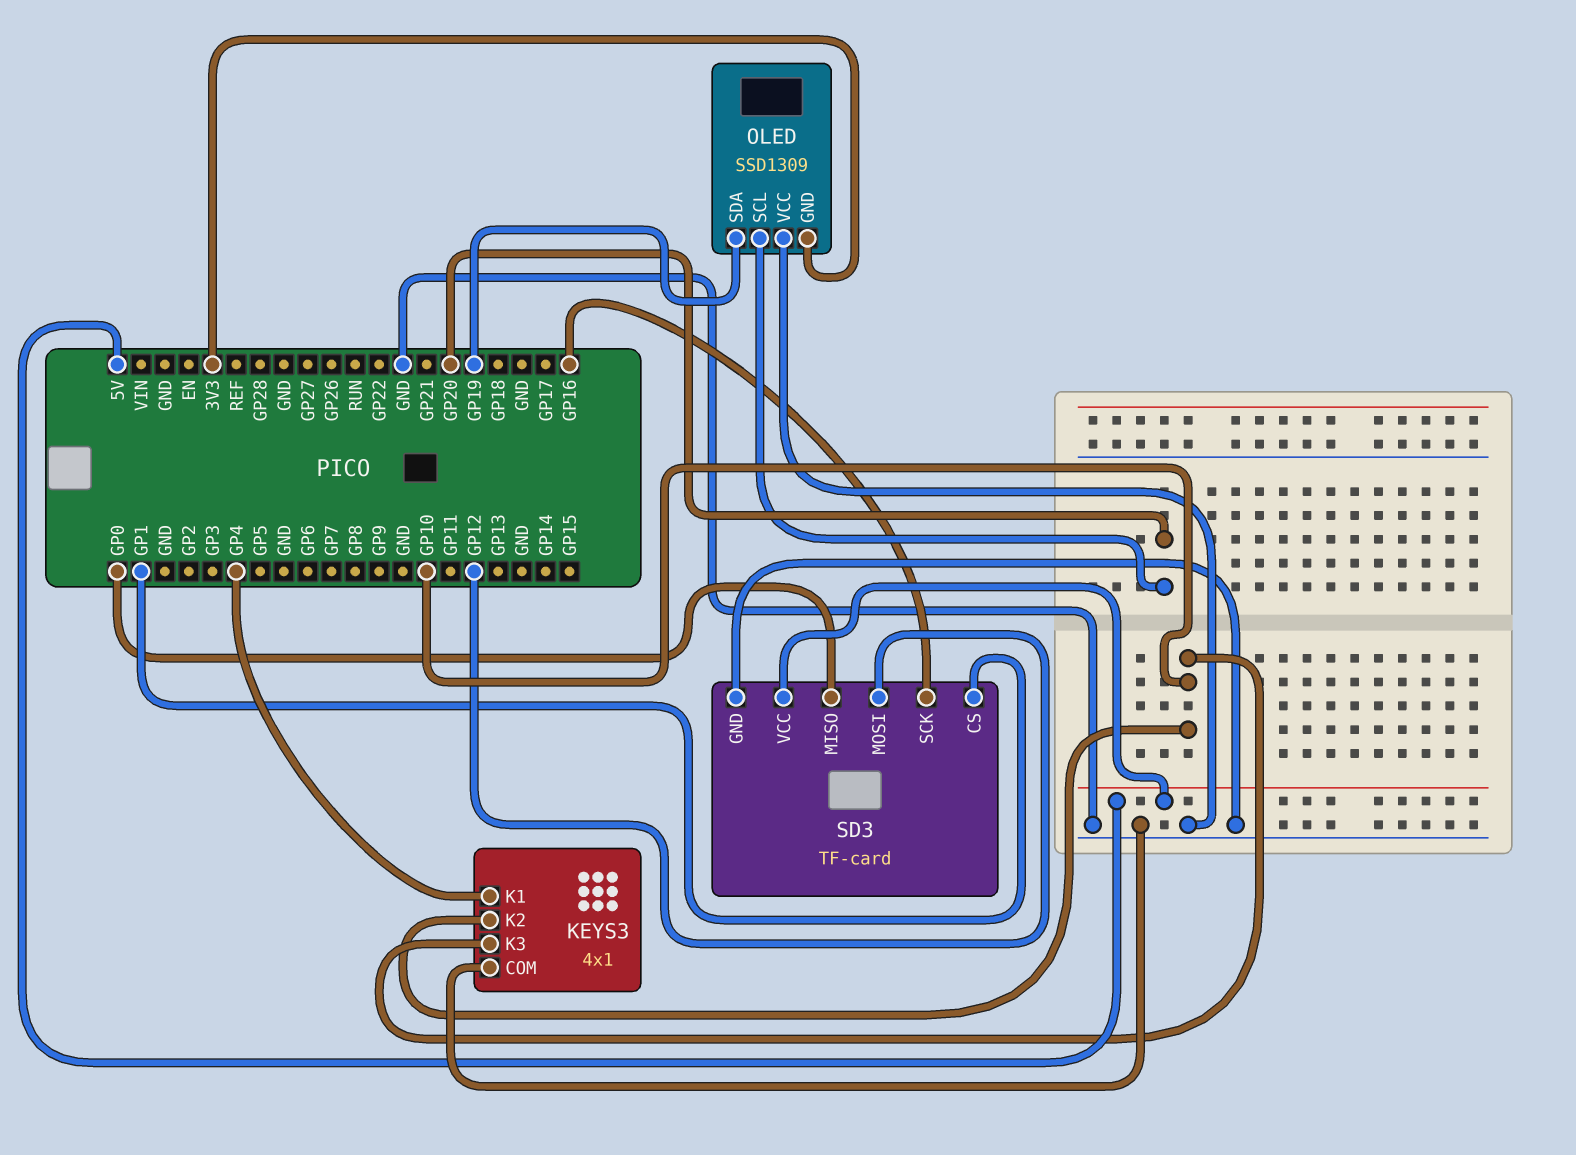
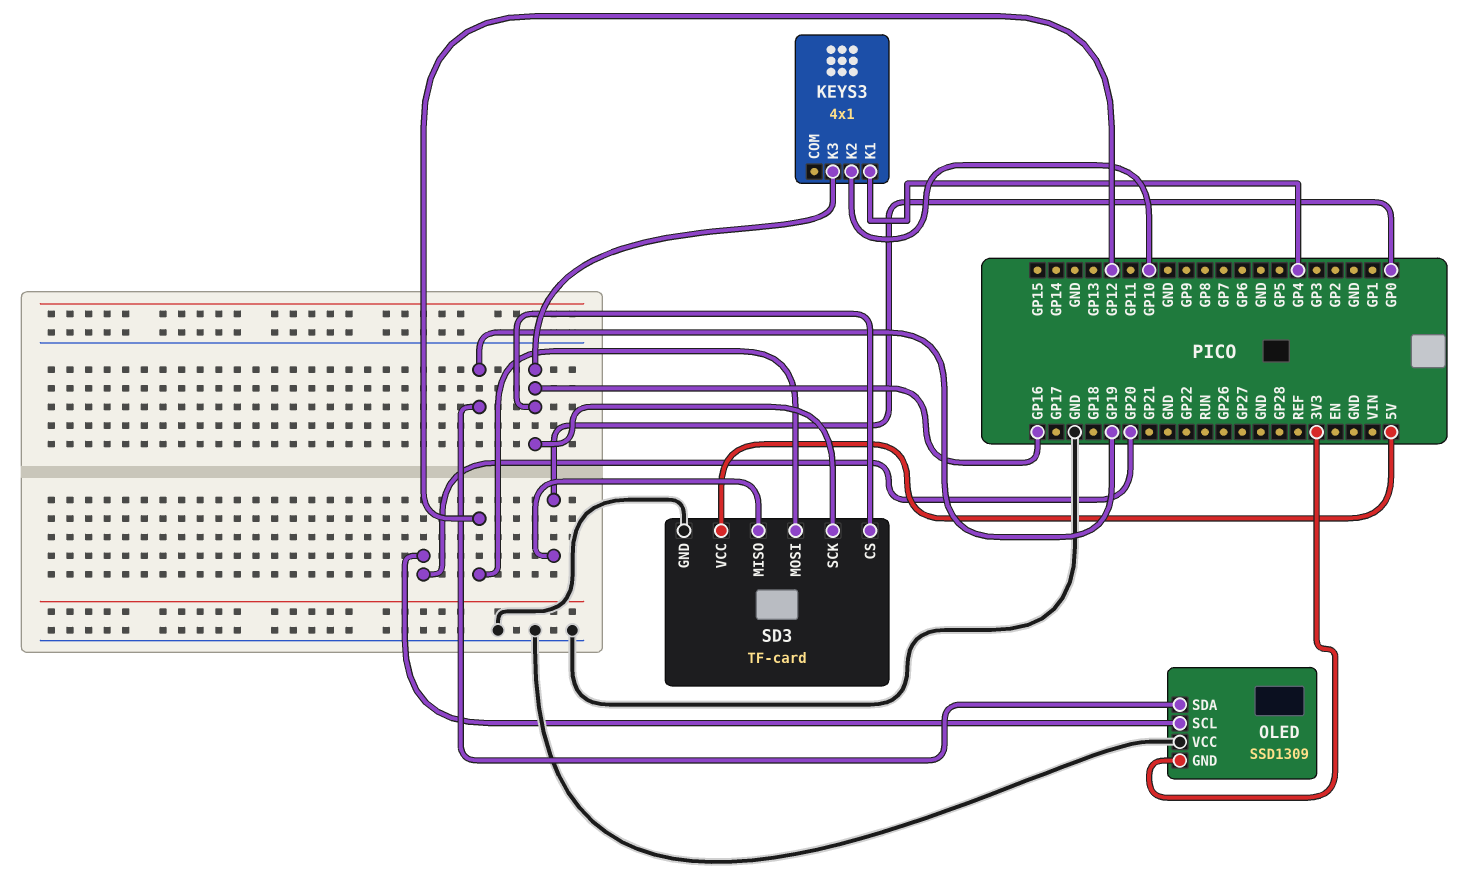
KEYS3 pin COM: GND -> none
KEYS3 pin K3: GP10 -> GP16
SD3 pin CS: GP1 -> GP16

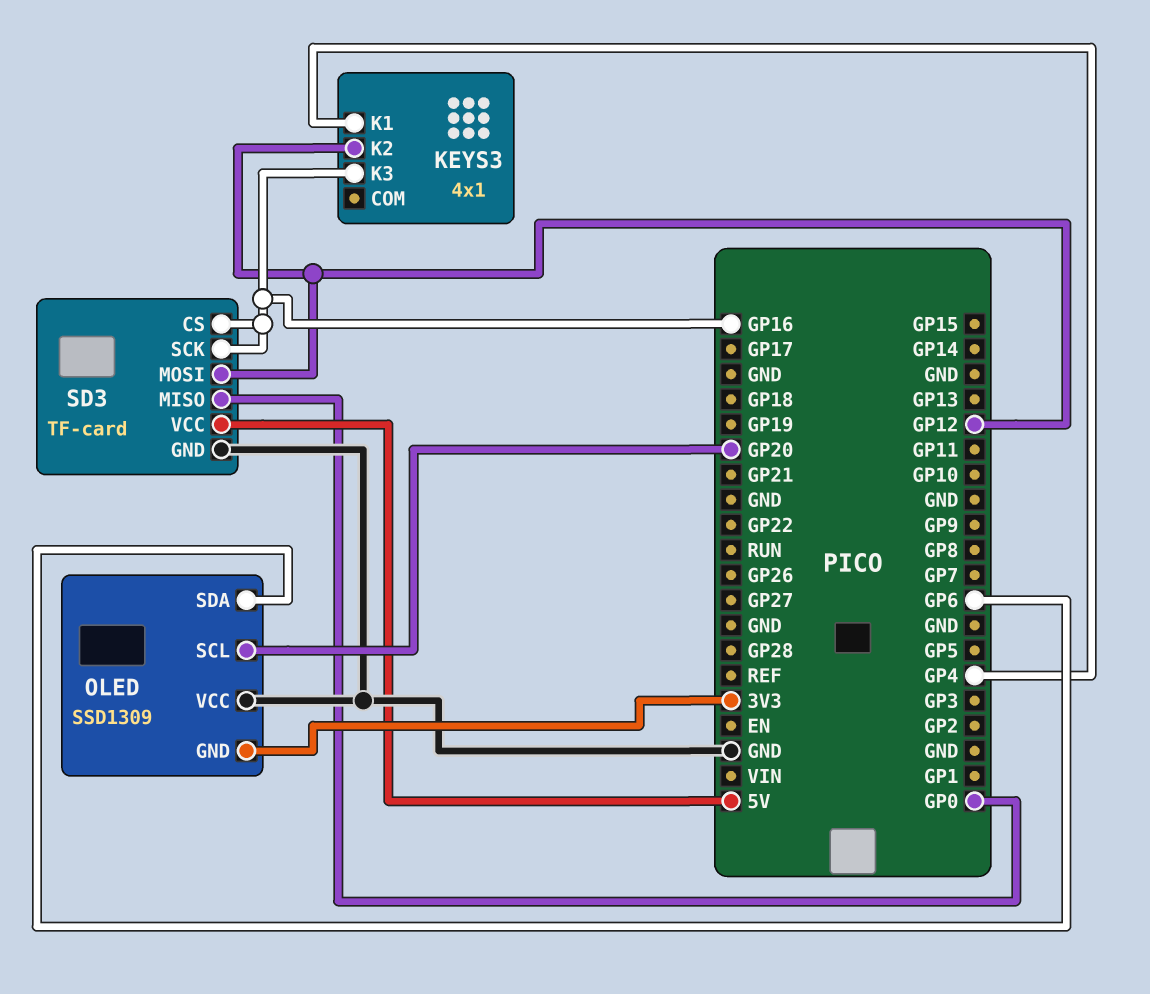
KEYS3 pin K2: GP10 -> GP12
OLED pin SDA: GP19 -> GP6

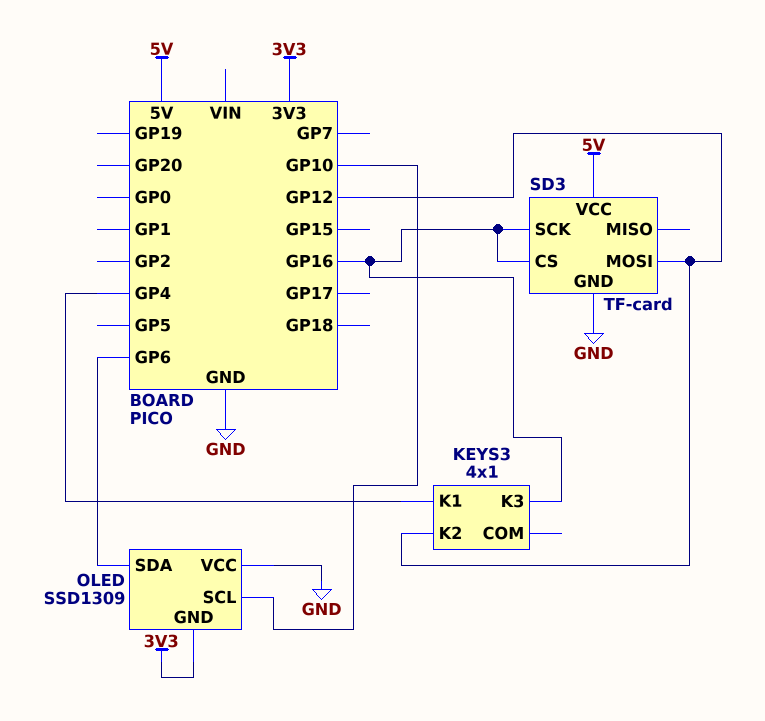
OLED pin SCL: GP20 -> GP10
SD3 pin MISO: GP0 -> none

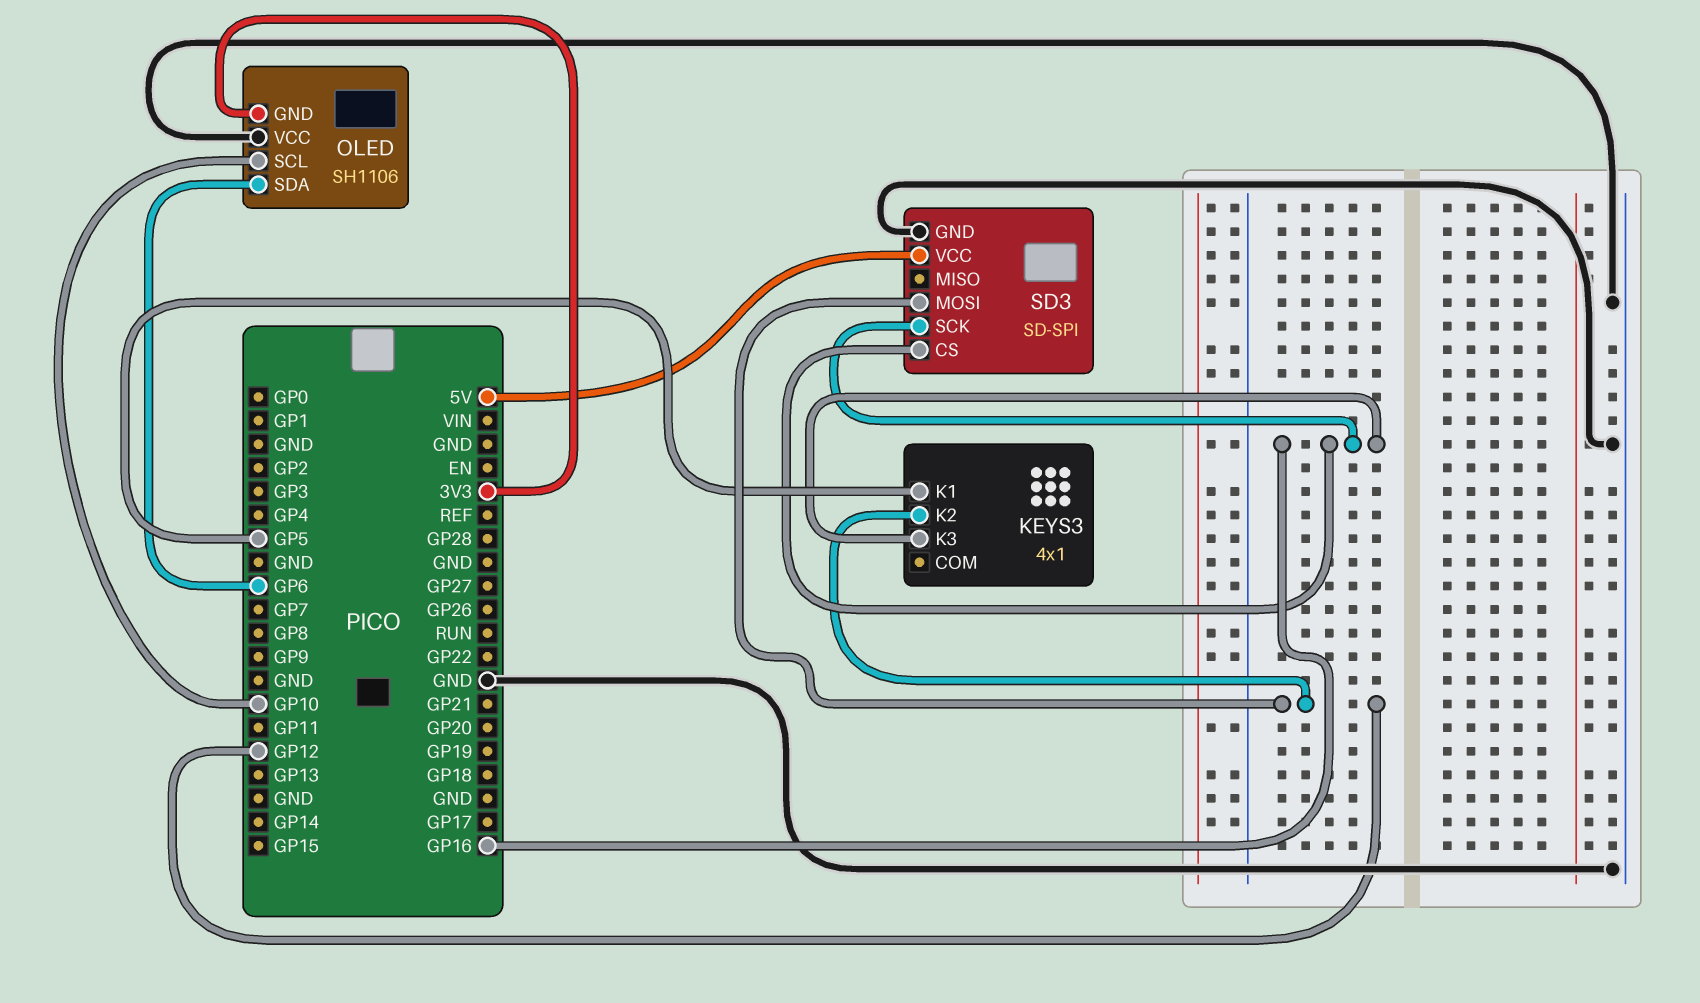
KEYS3 pin K1: GP4 -> GP5
OLED: SSD1309 -> SH1106
SD3: TF-card -> SD-SPI

